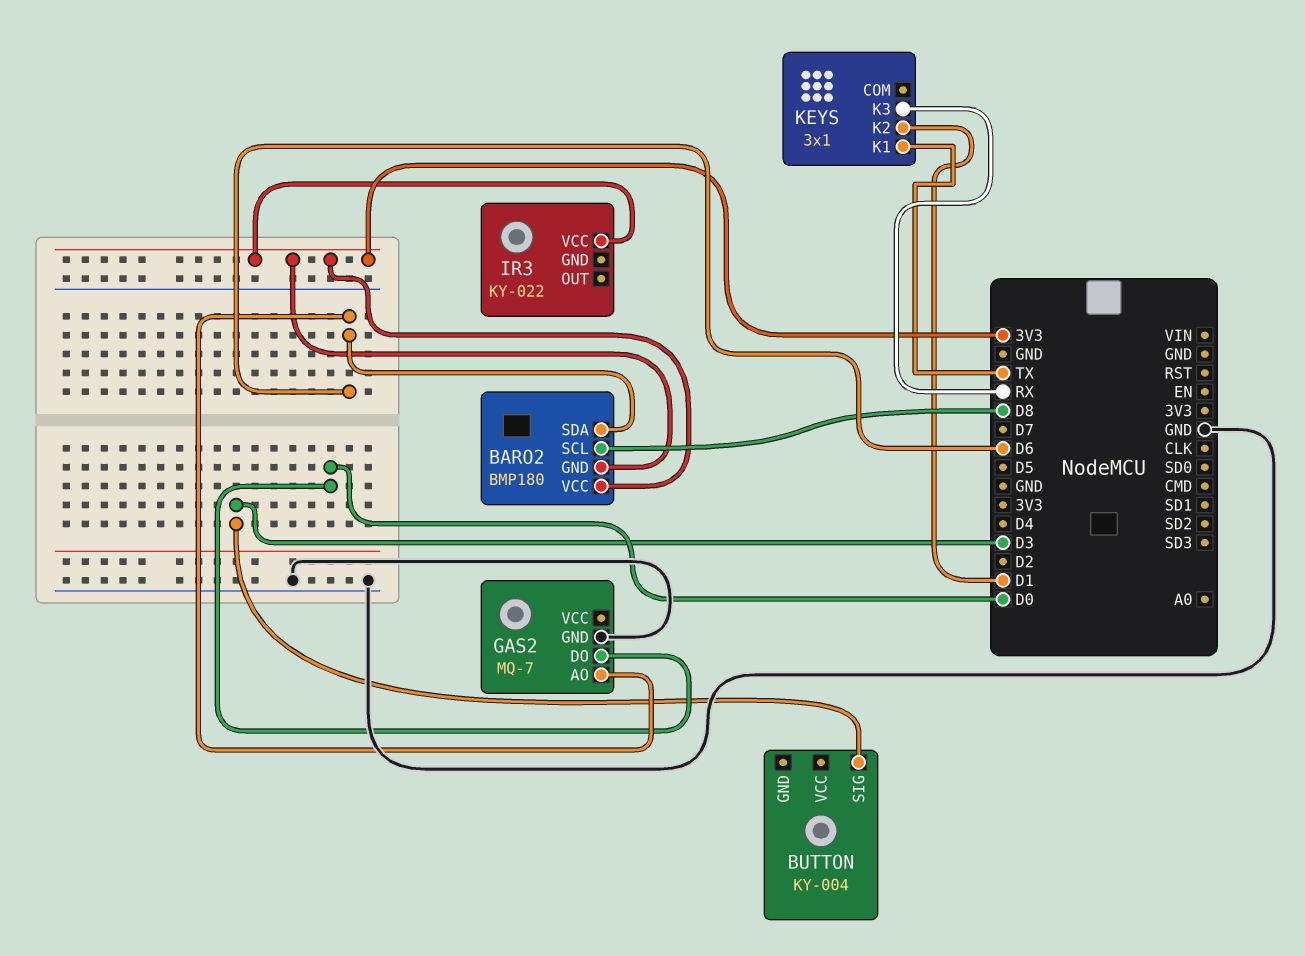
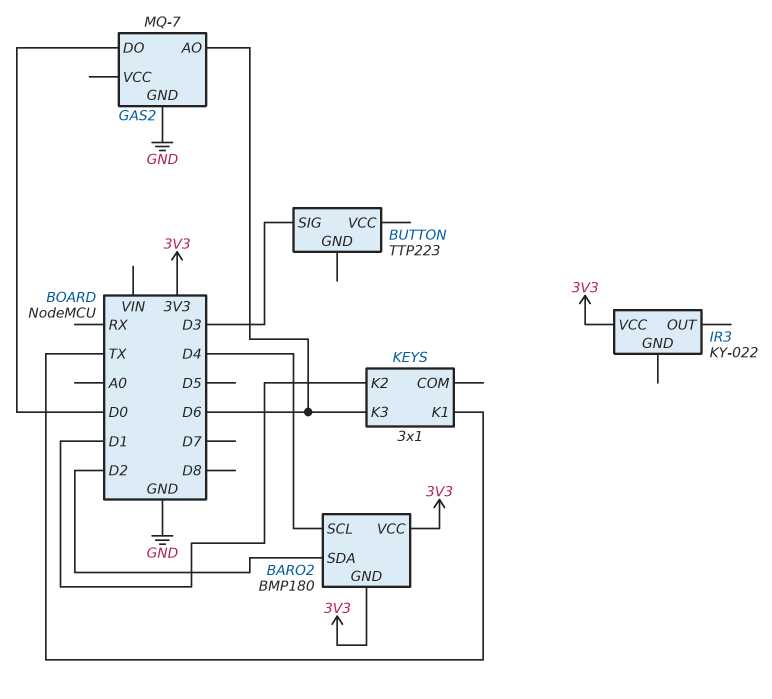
BARO2 pin SCL: D8 -> D4
BARO2 pin SDA: D6 -> D2
BUTTON: KY-004 -> TTP223
KEYS pin K3: RX -> D6

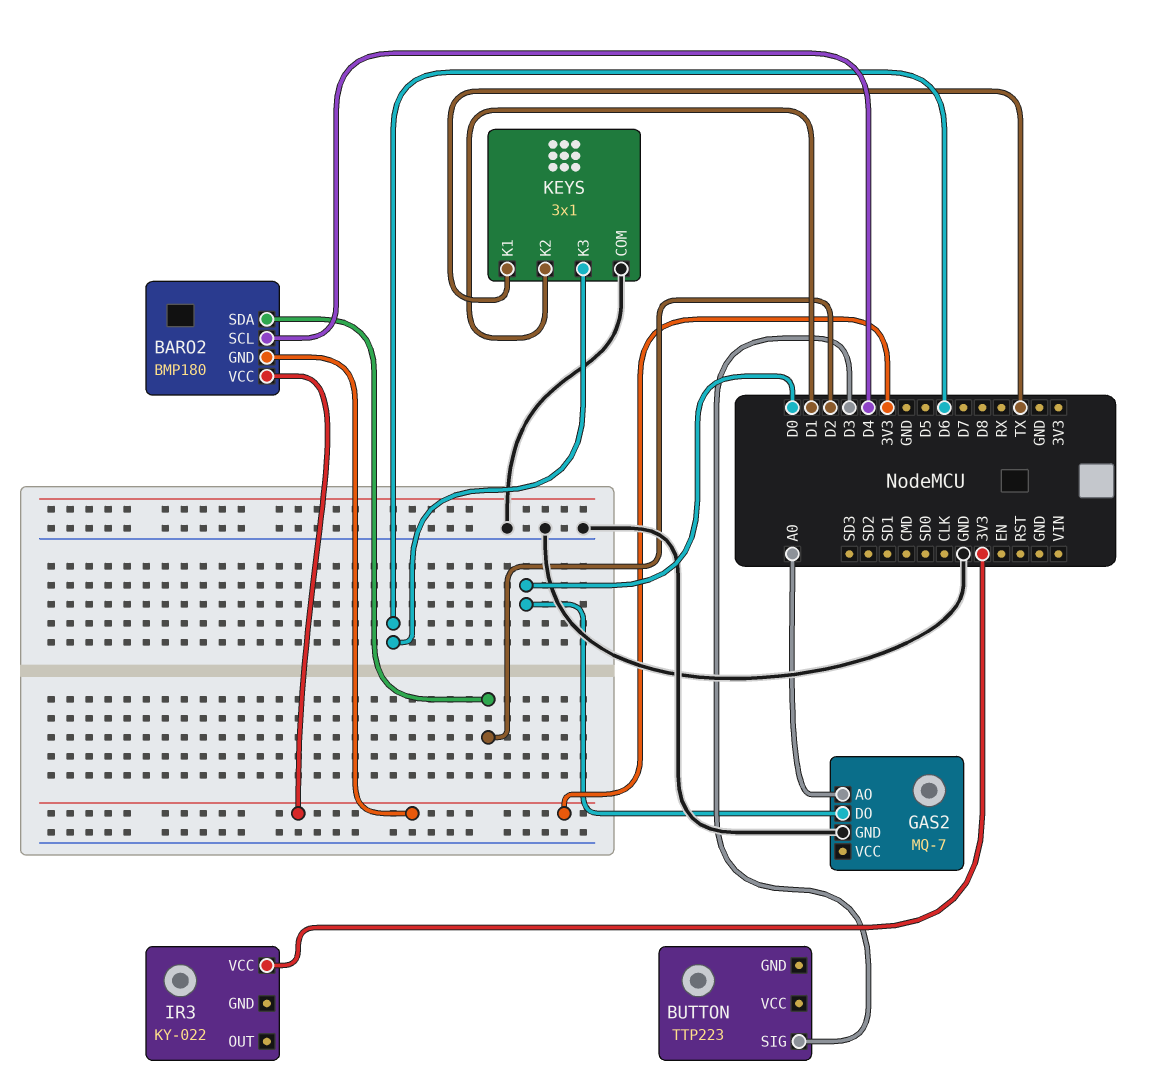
GAS2 pin AO: D6 -> A0
KEYS pin COM: none -> GND

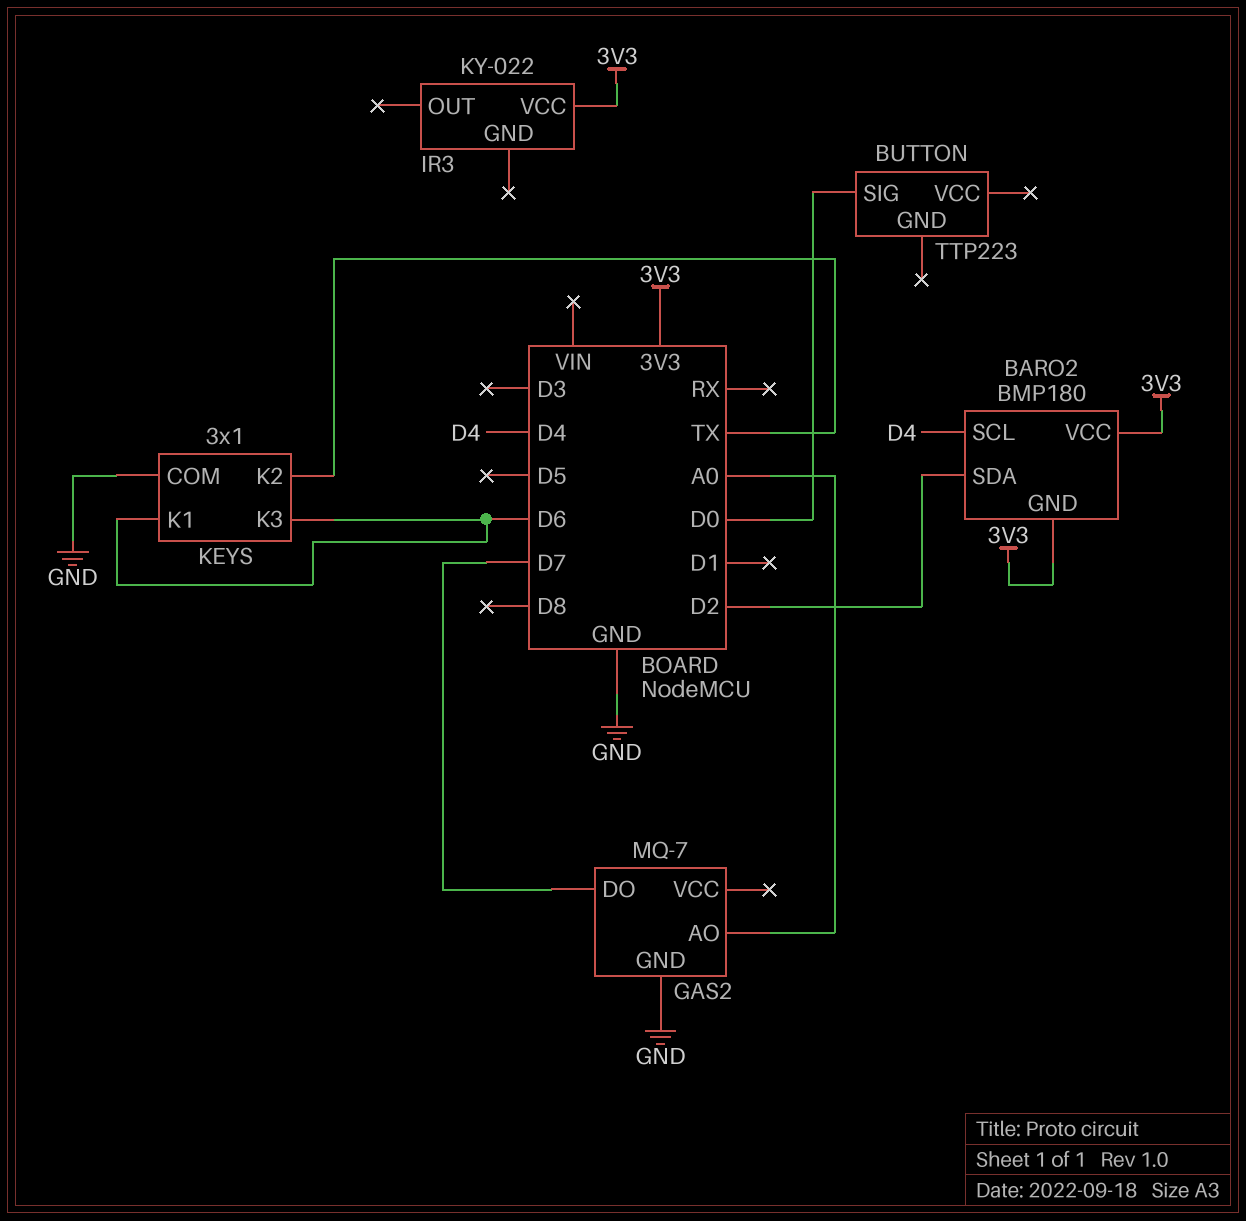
BUTTON pin SIG: D3 -> D0
GAS2 pin DO: D0 -> D7
KEYS pin K1: TX -> D6
KEYS pin K2: D1 -> TX

